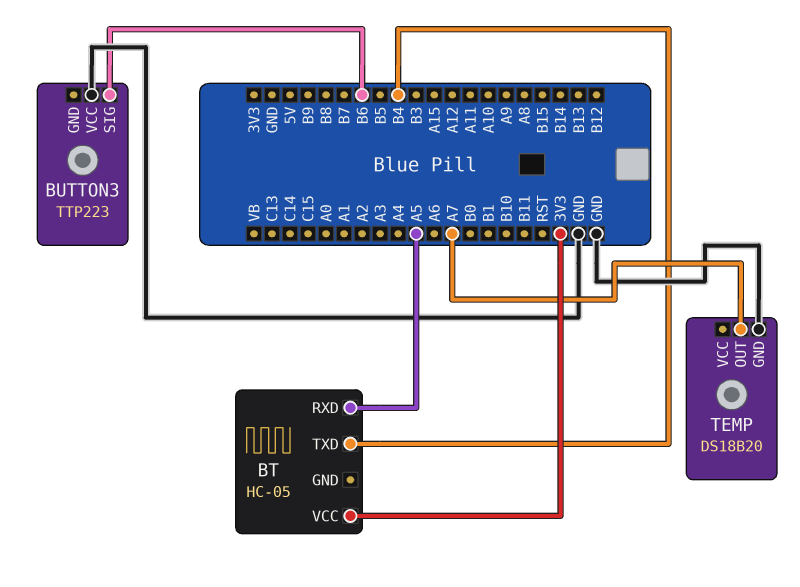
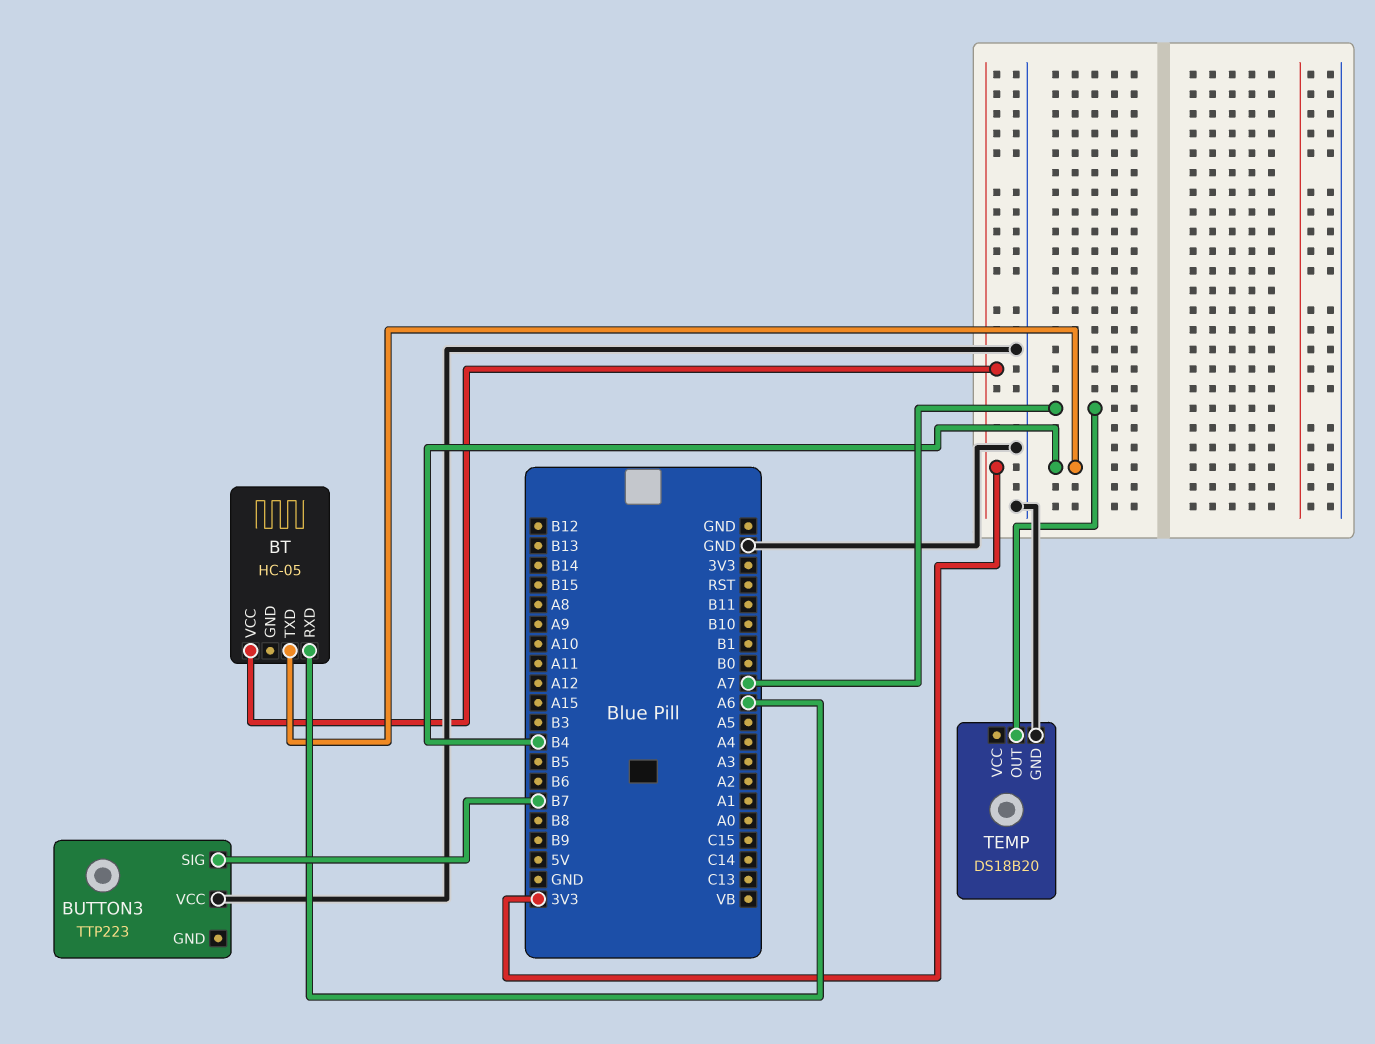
BT pin RXD: A5 -> A6
BUTTON3 pin SIG: B6 -> B7

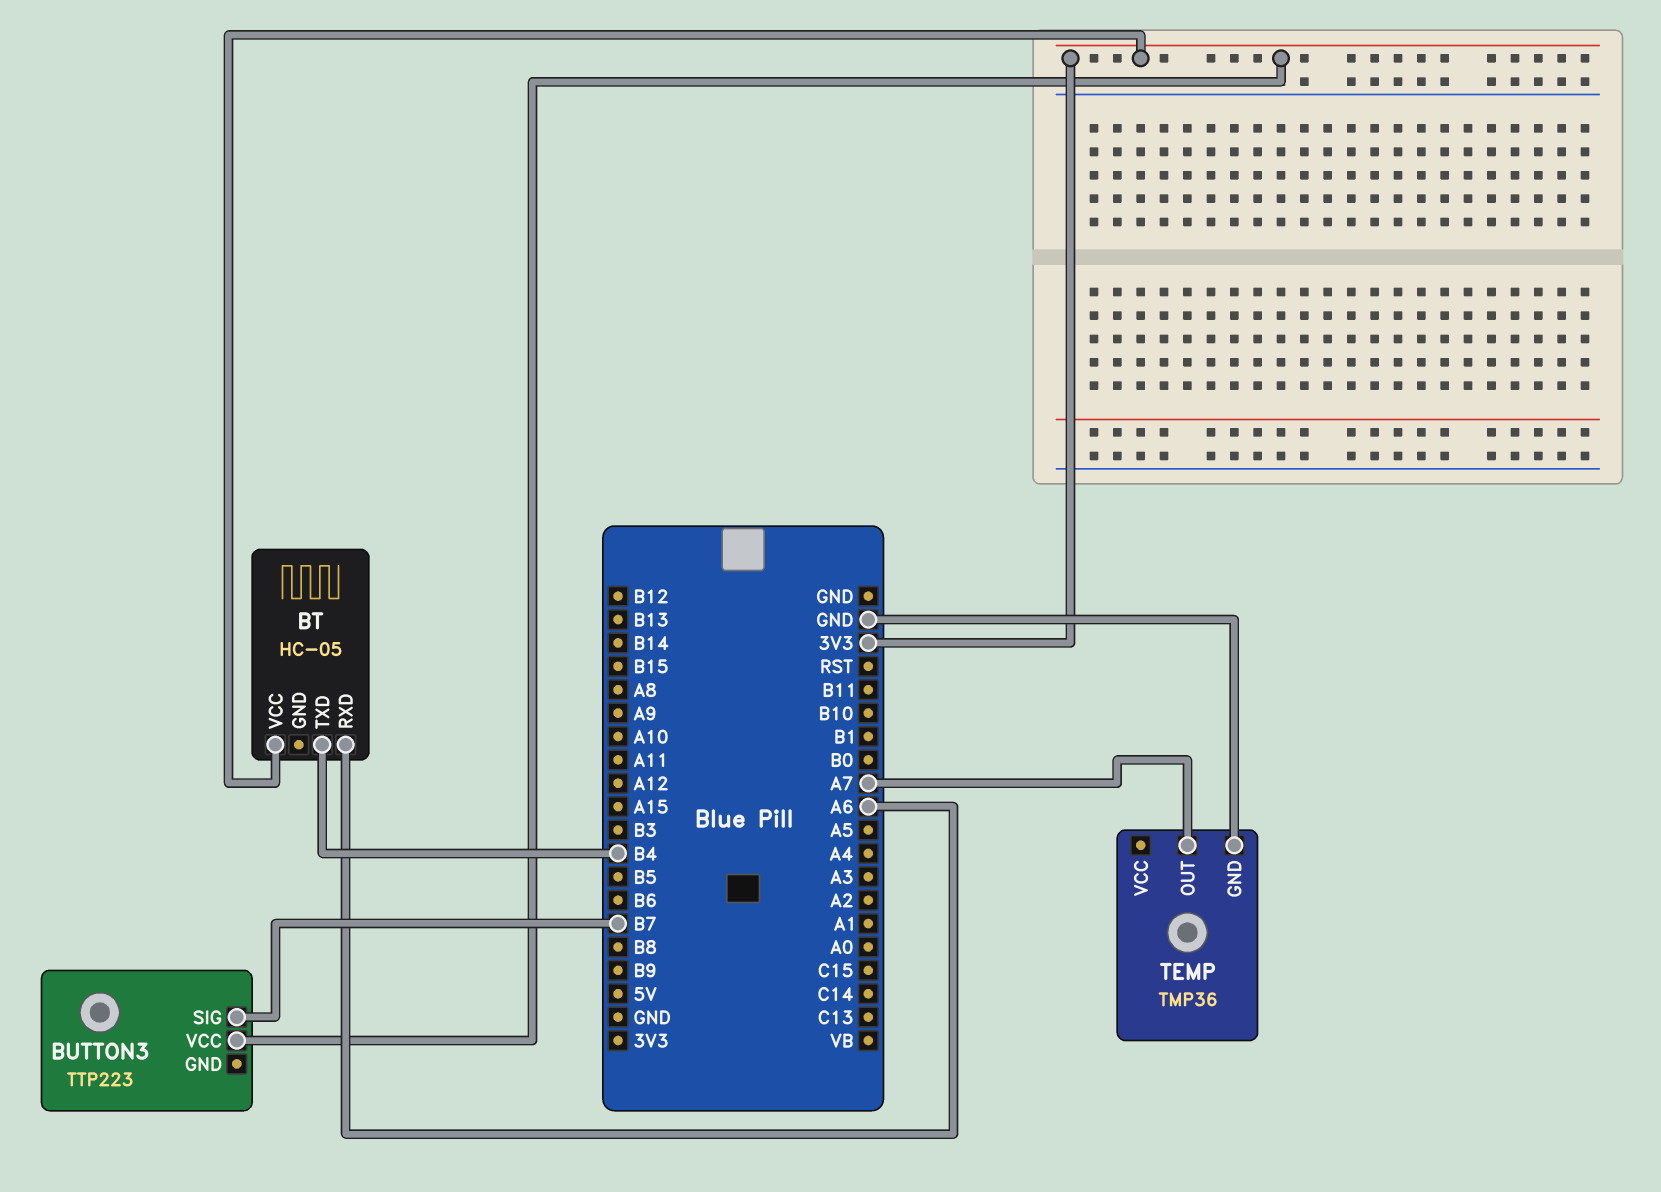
BUTTON3 pin VCC: GND -> 3V3
TEMP: DS18B20 -> TMP36

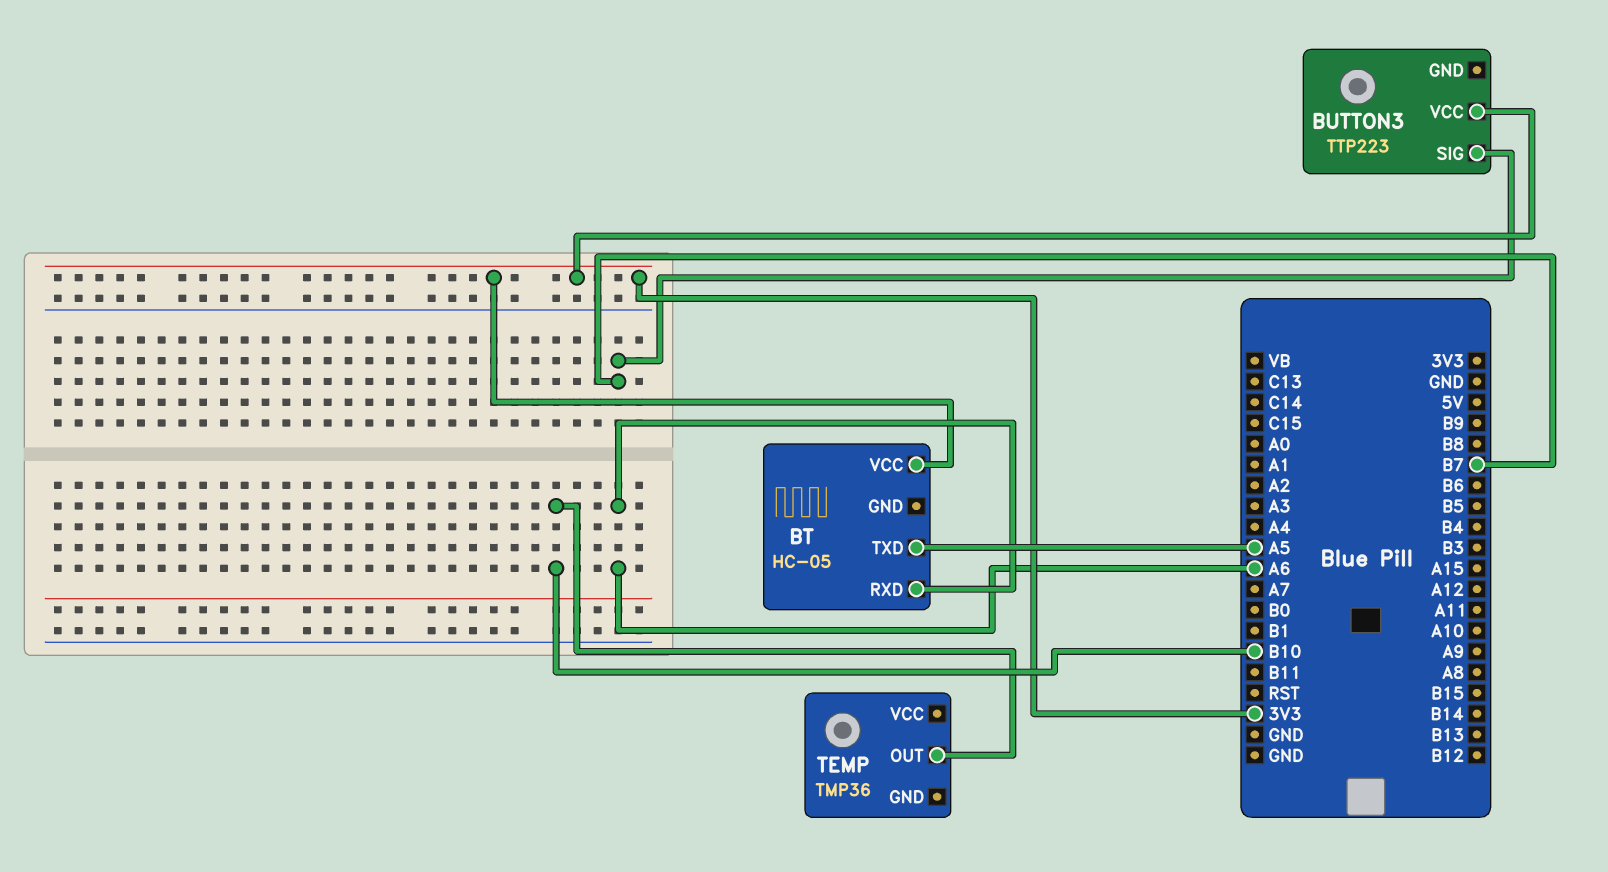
BT pin TXD: B4 -> A5
TEMP pin GND: GND -> none
TEMP pin OUT: A7 -> B10

